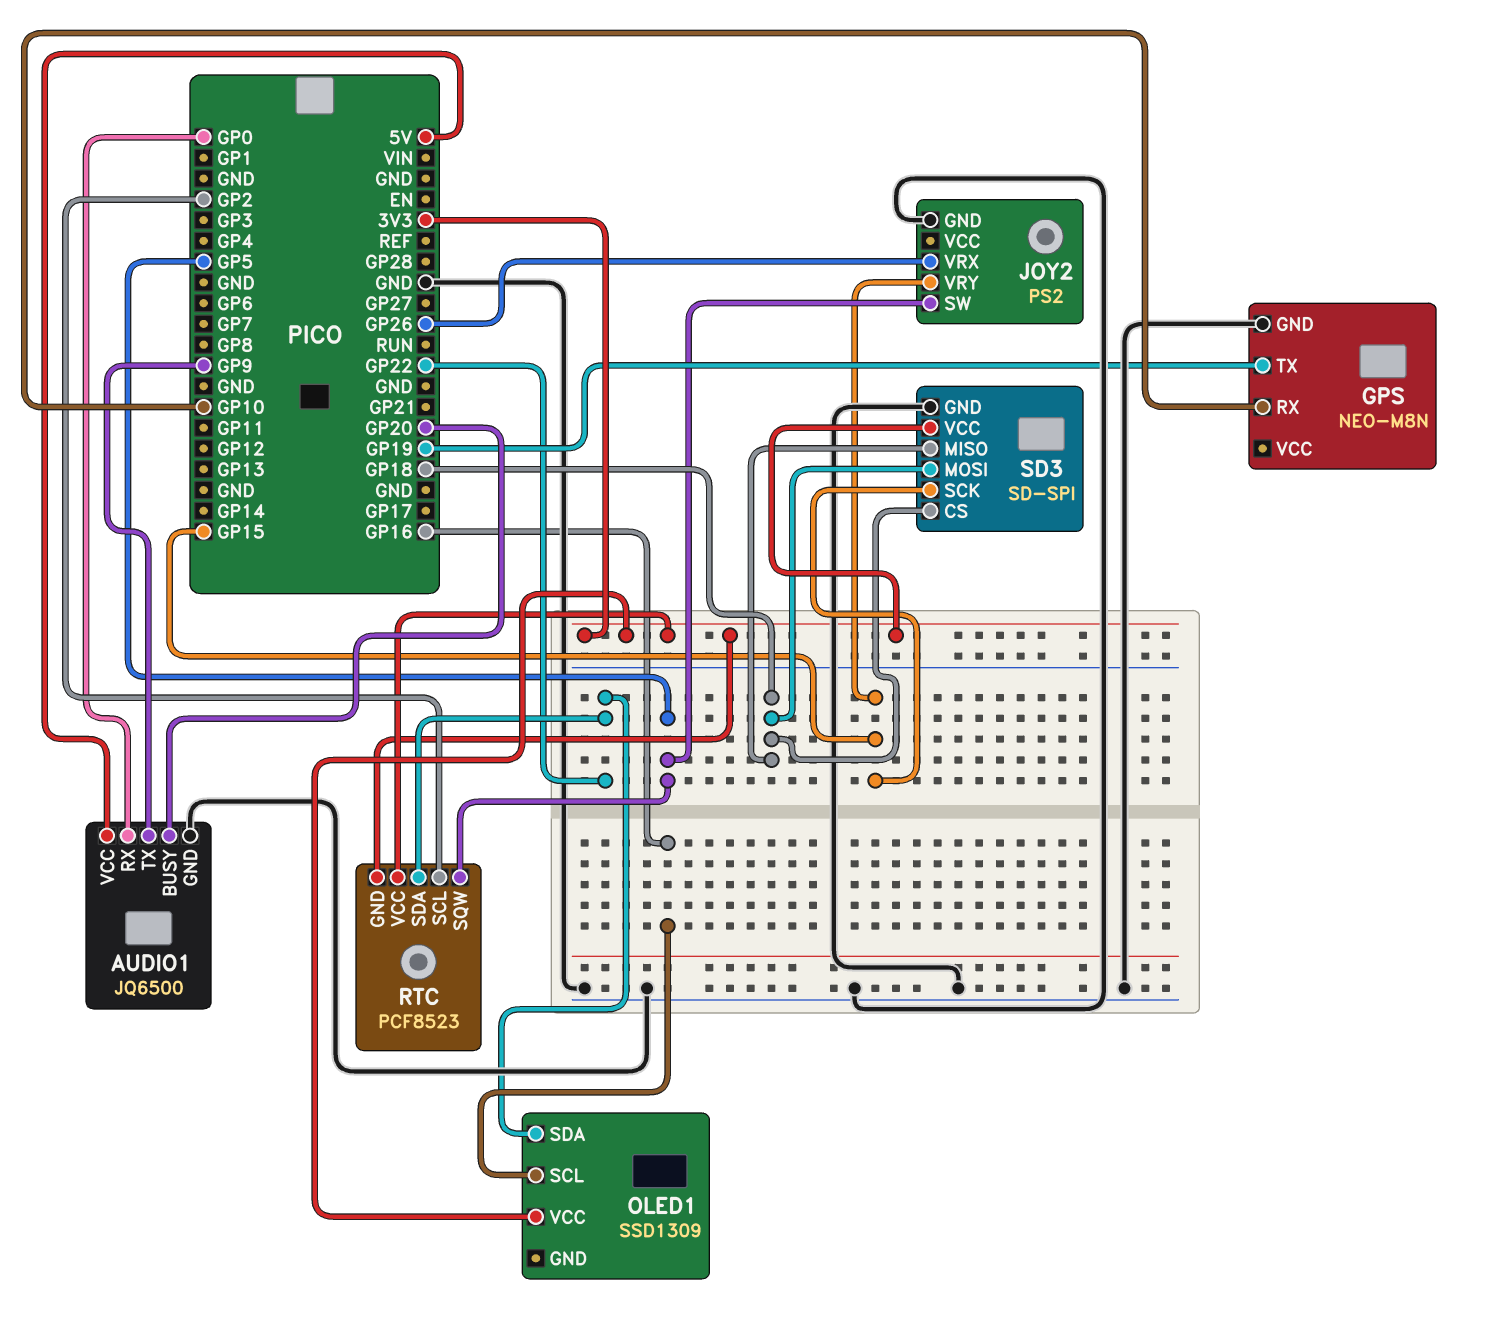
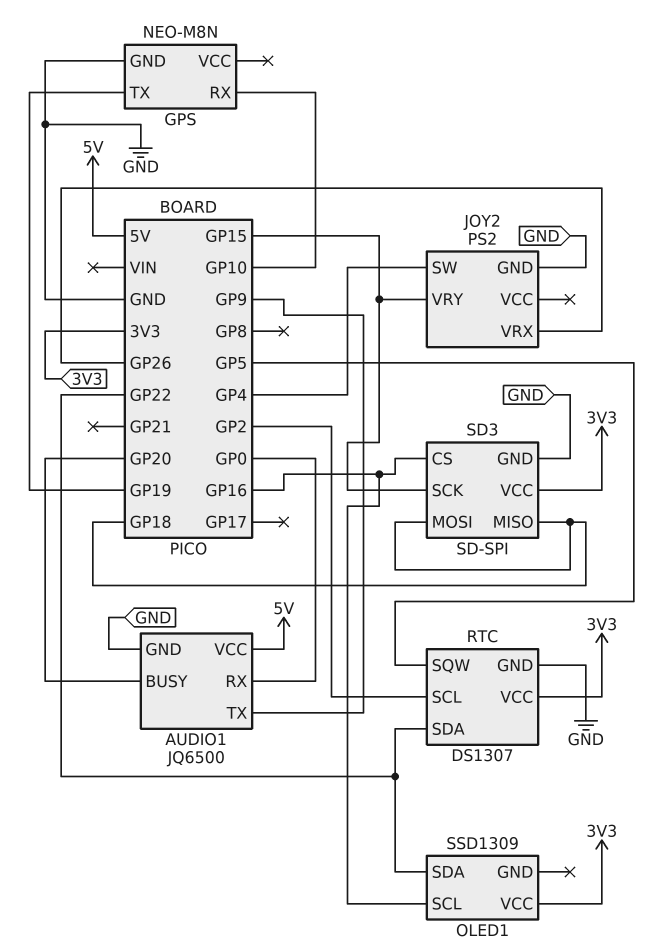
JOY2 pin SW: GP5 -> GP4
RTC: PCF8523 -> DS1307
RTC pin GND: 3V3 -> GND
SD3 pin CS: GP18 -> GP16

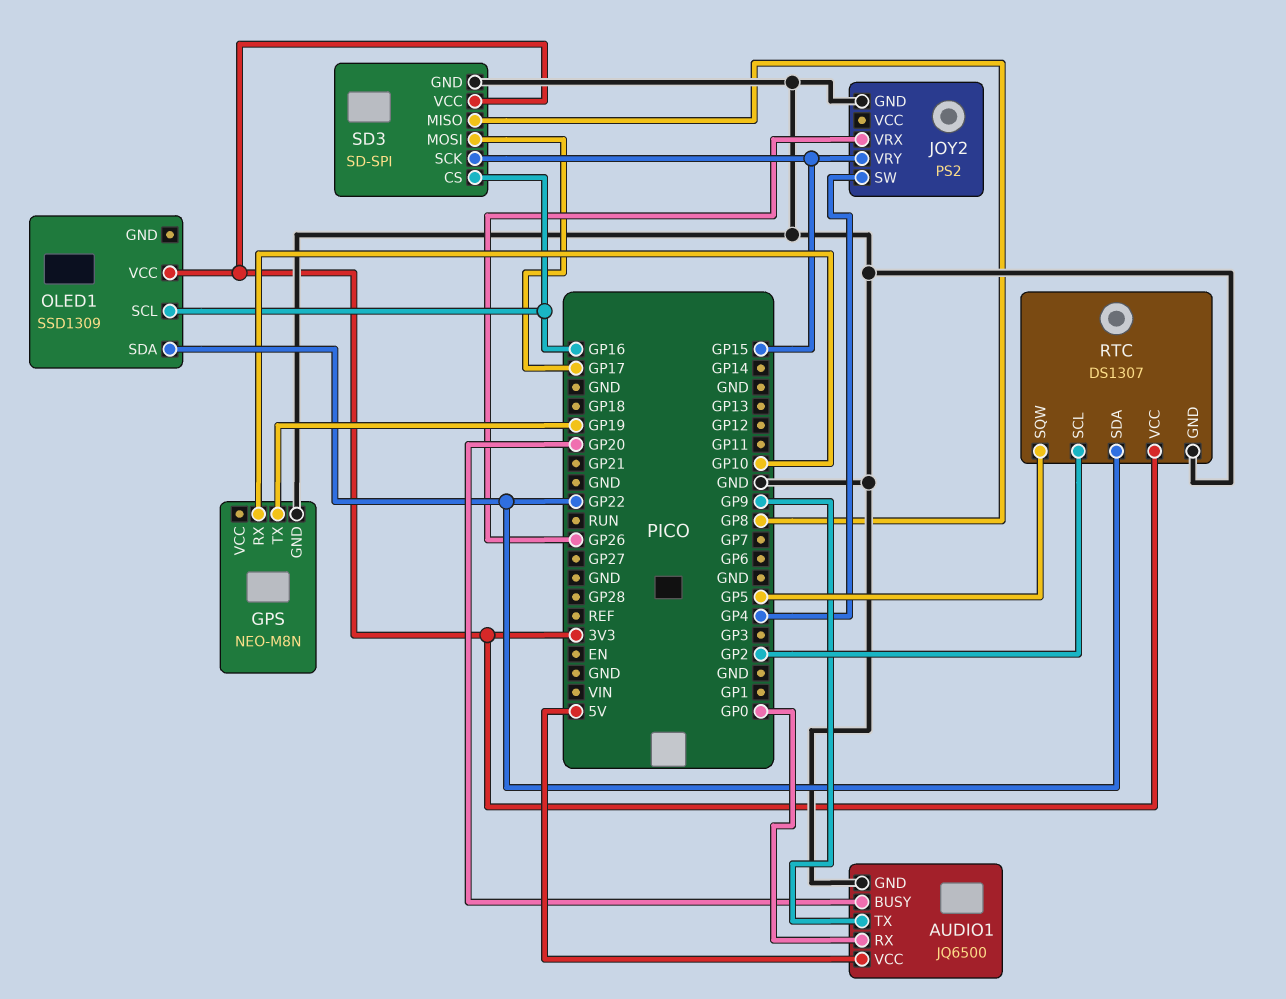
SD3 pin MISO: GP18 -> GP8
SD3 pin MOSI: GP18 -> GP17

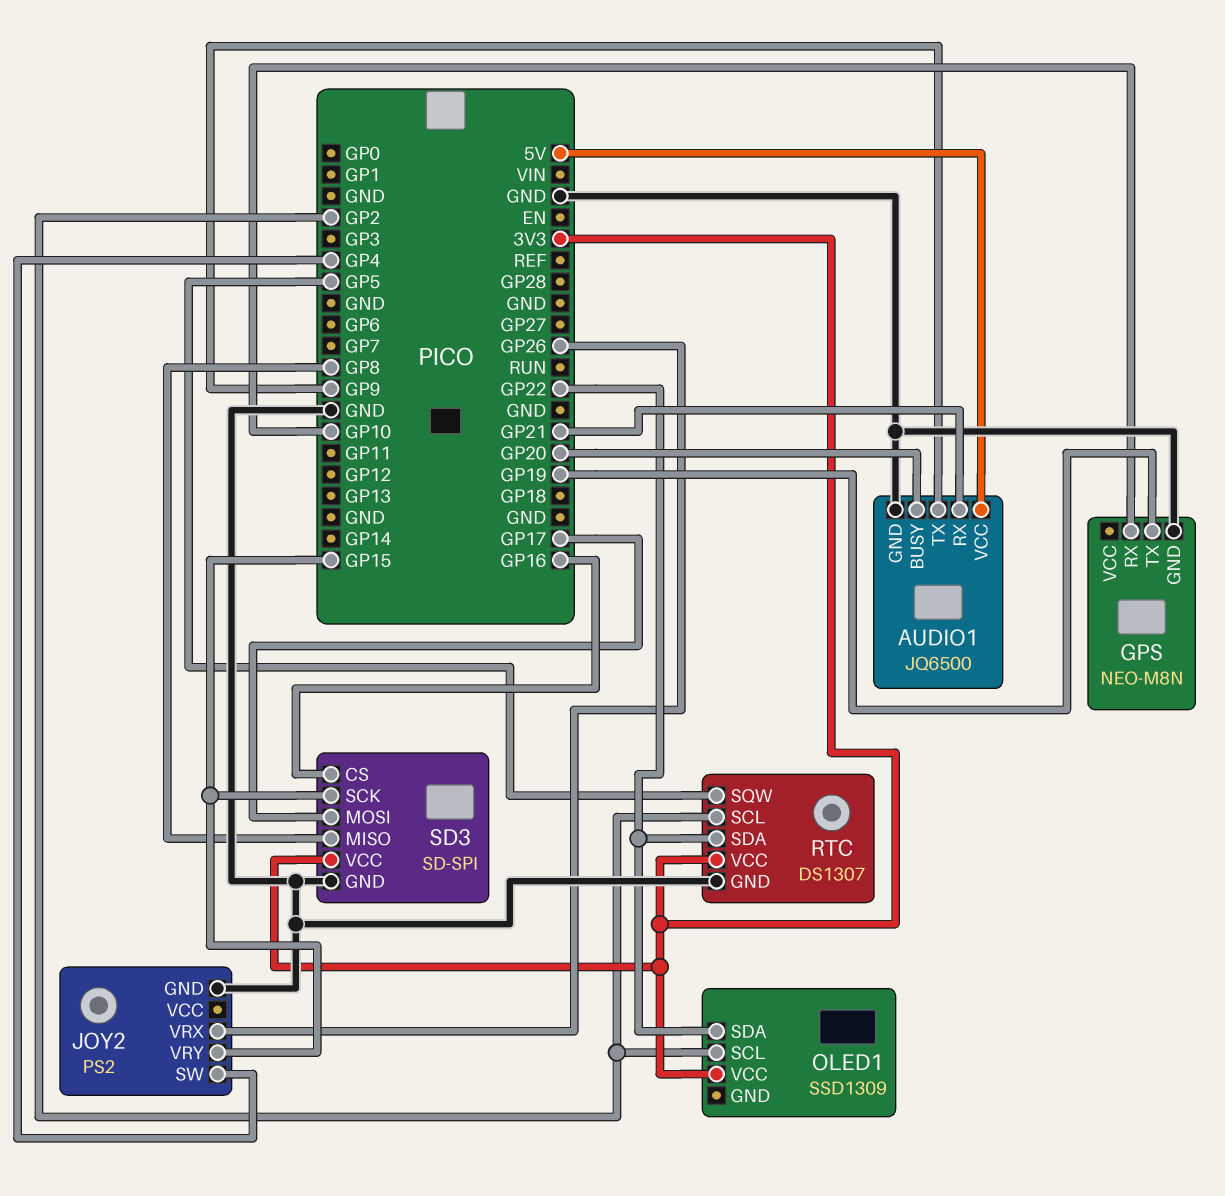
AUDIO1 pin RX: GP0 -> GP21
OLED1 pin SCL: GP16 -> GP2

